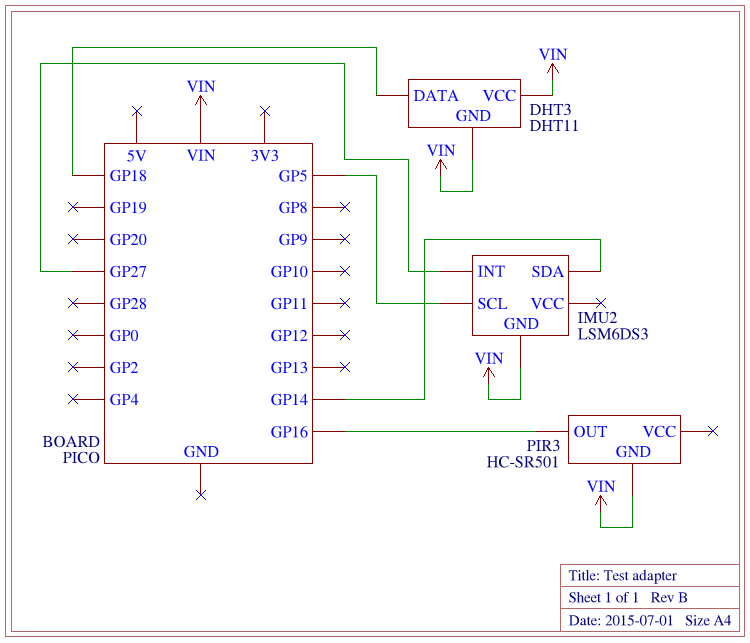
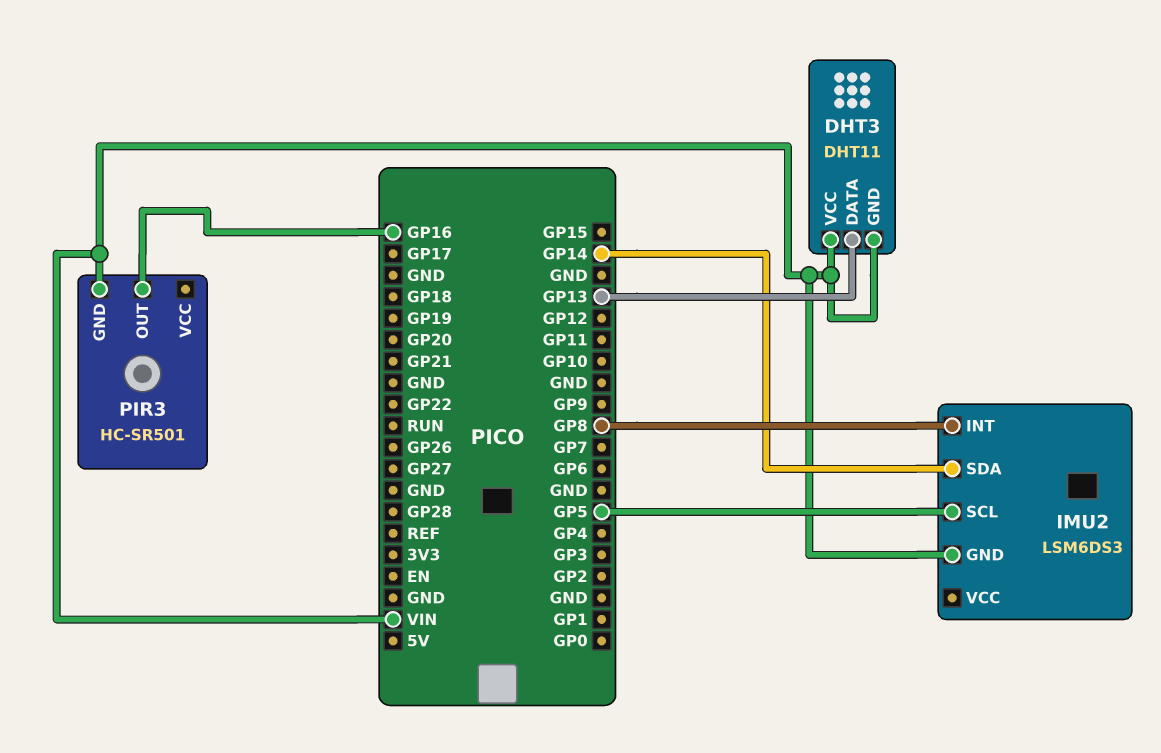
DHT3 pin DATA: GP18 -> GP13
IMU2 pin INT: GP27 -> GP8

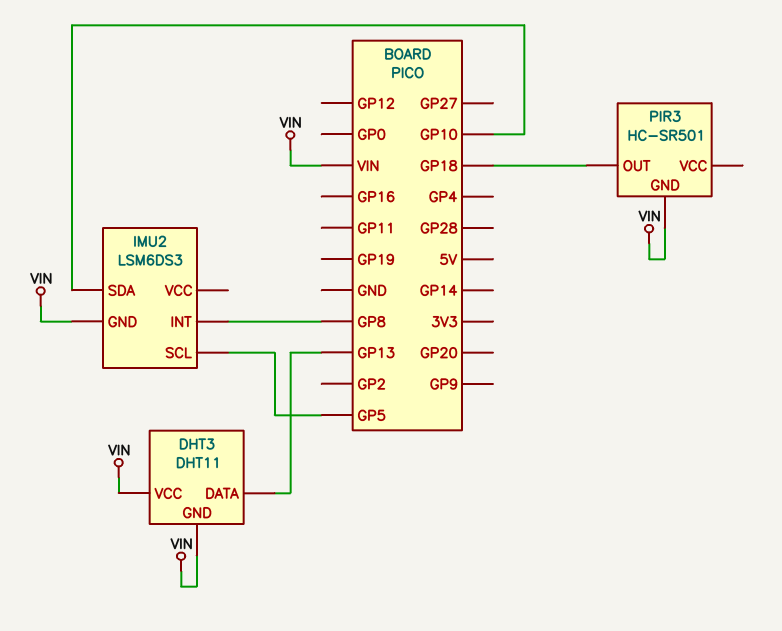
IMU2 pin SDA: GP14 -> GP10
PIR3 pin OUT: GP16 -> GP18

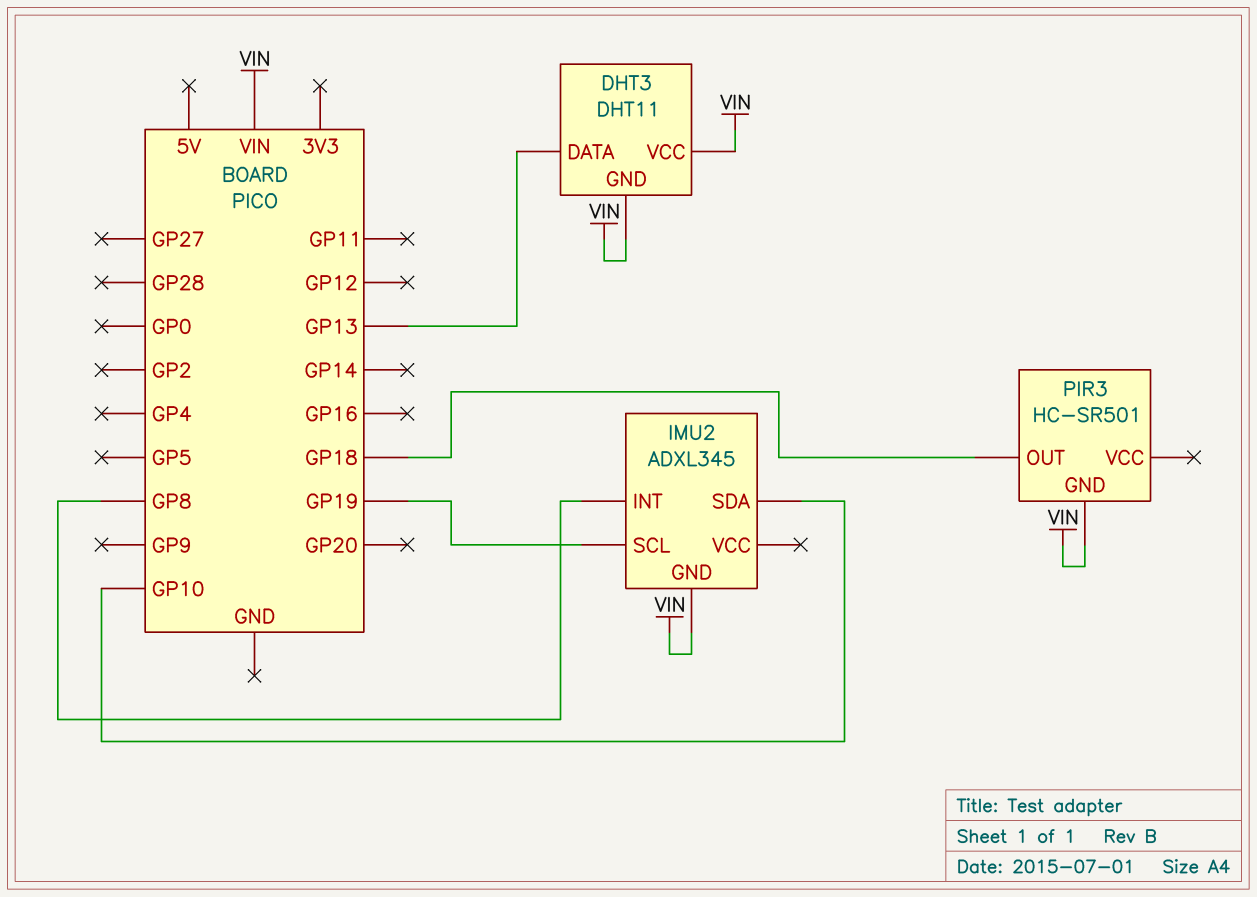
IMU2: LSM6DS3 -> ADXL345
IMU2 pin SCL: GP5 -> GP19

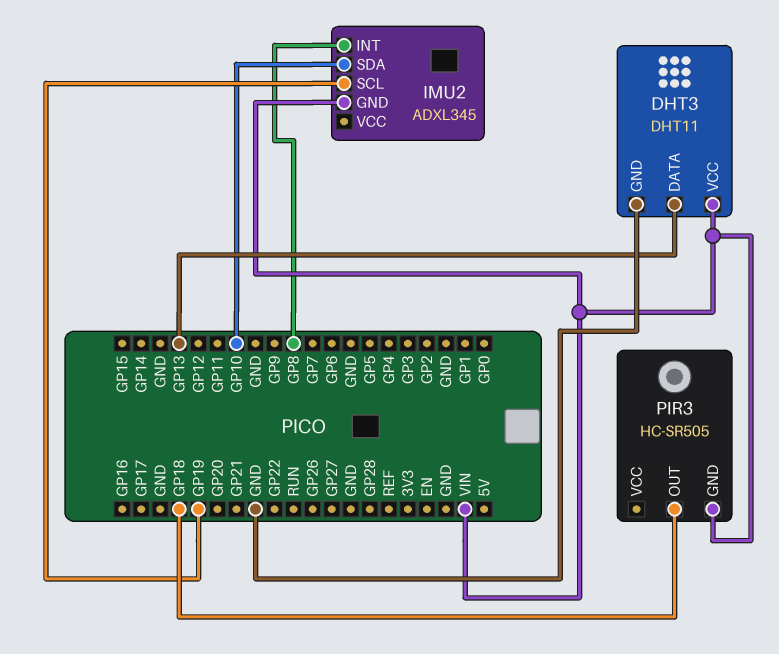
DHT3 pin GND: VIN -> GND
PIR3: HC-SR501 -> HC-SR505

